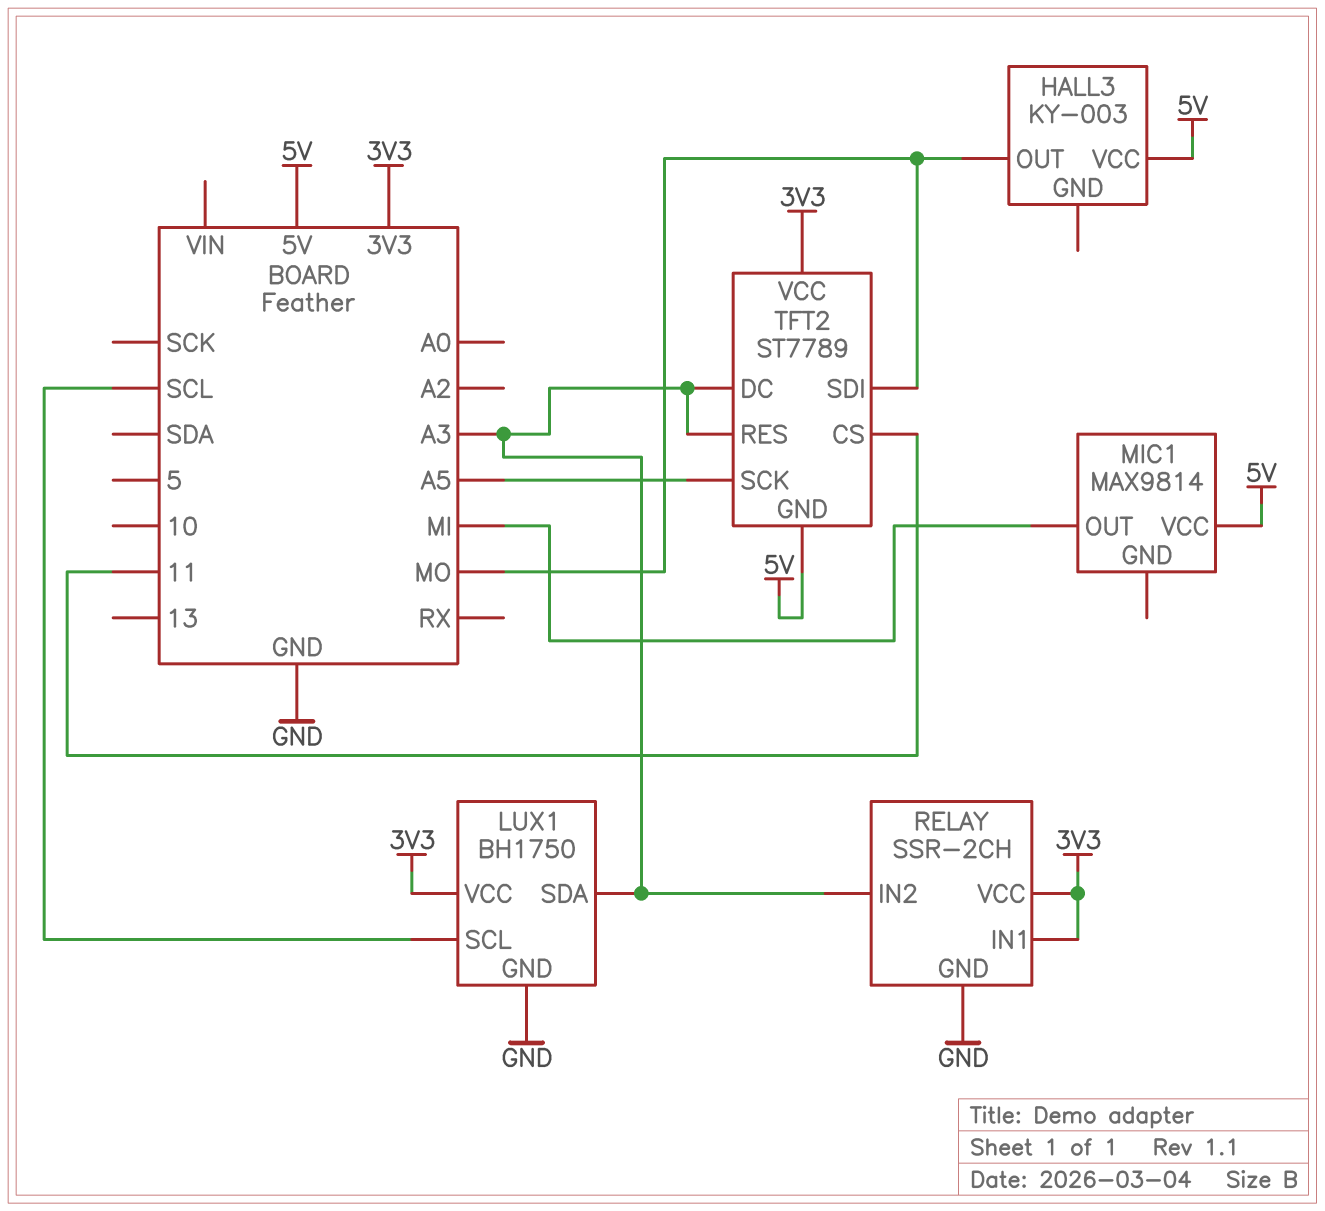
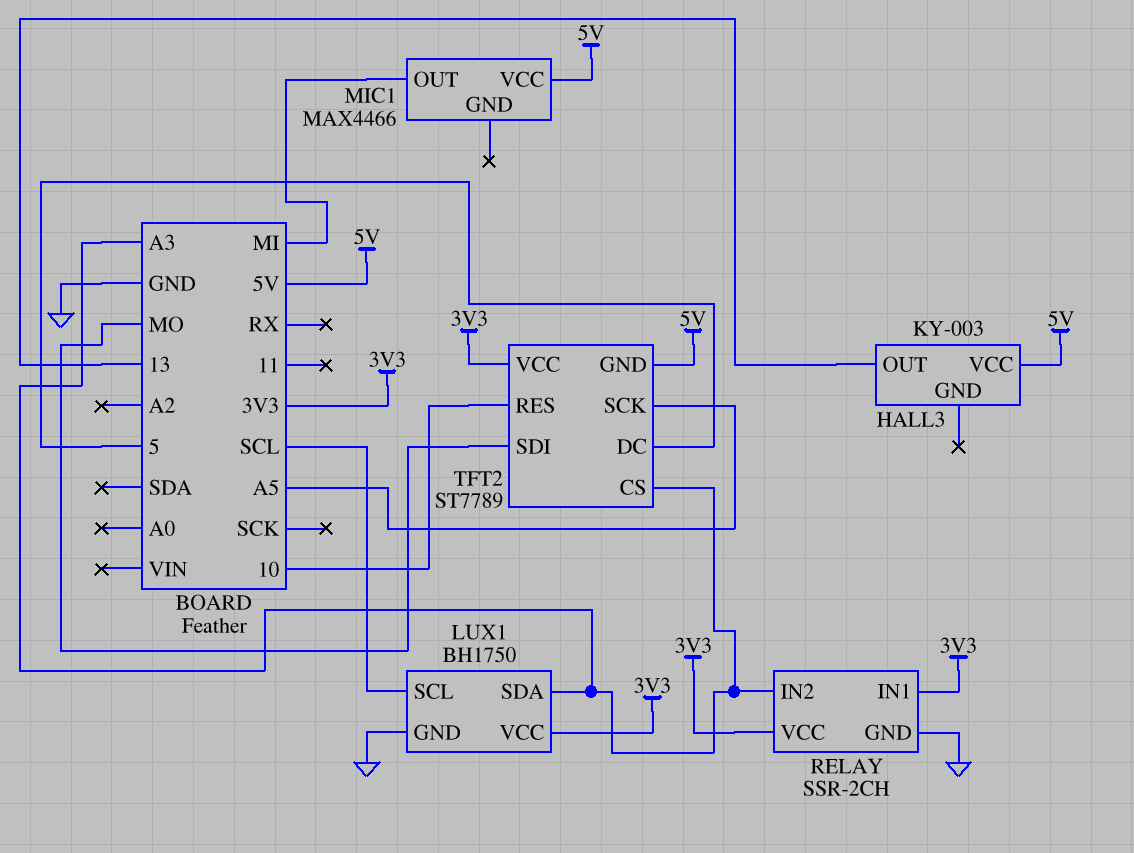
HALL3 pin OUT: MO -> 13
MIC1: MAX9814 -> MAX4466
TFT2 pin CS: 11 -> A3
TFT2 pin DC: A3 -> 5
TFT2 pin RES: A3 -> 10

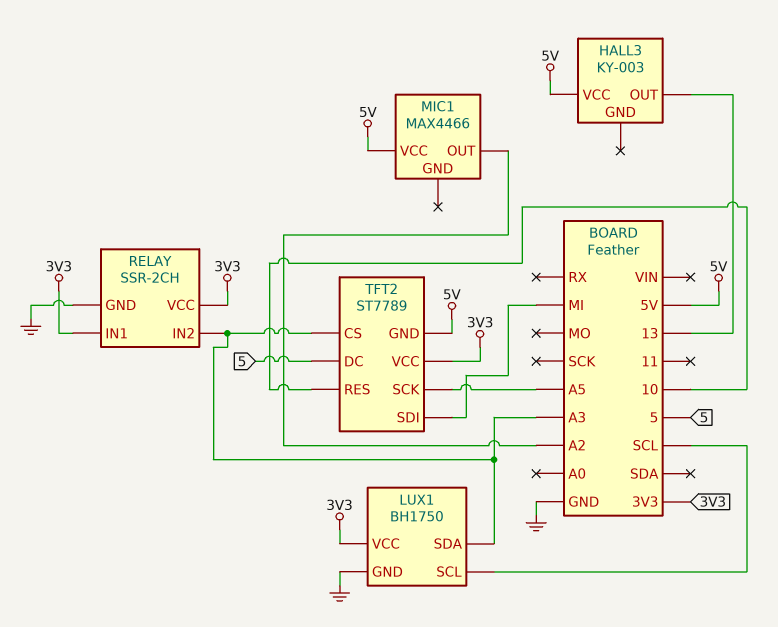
MIC1 pin OUT: MI -> A2
TFT2 pin SDI: MO -> MI

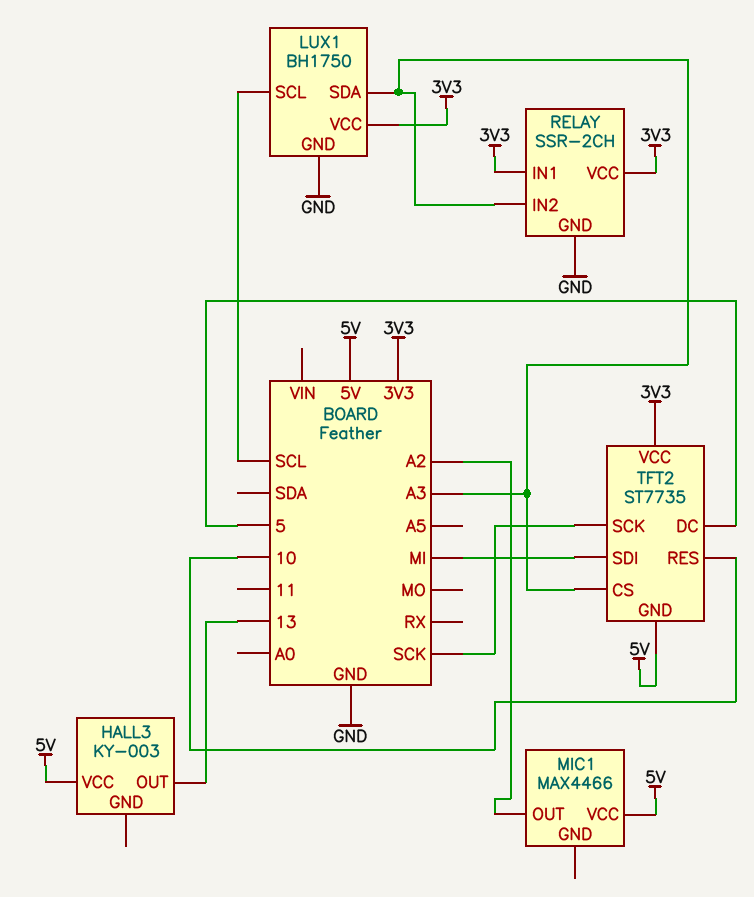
TFT2: ST7789 -> ST7735
TFT2 pin SCK: A5 -> SCK

